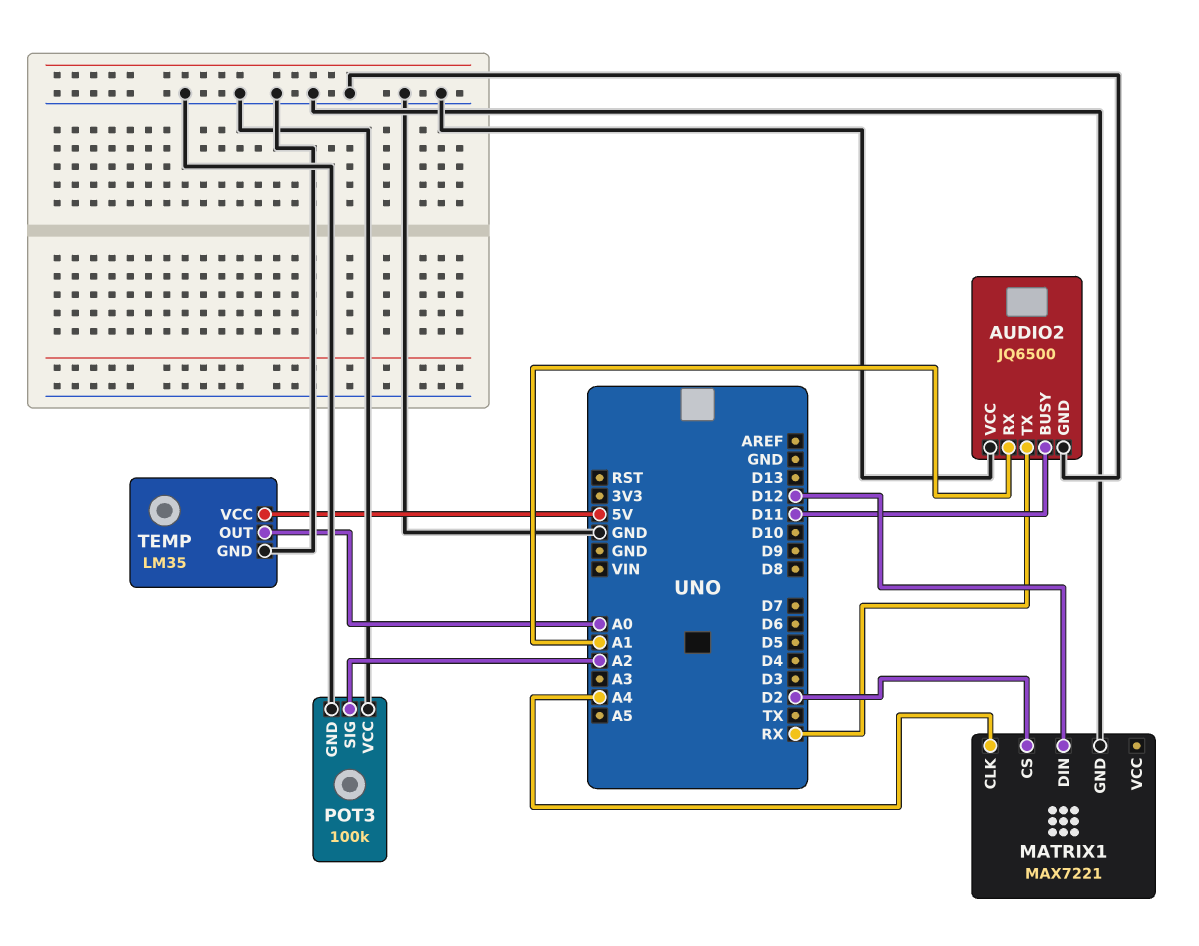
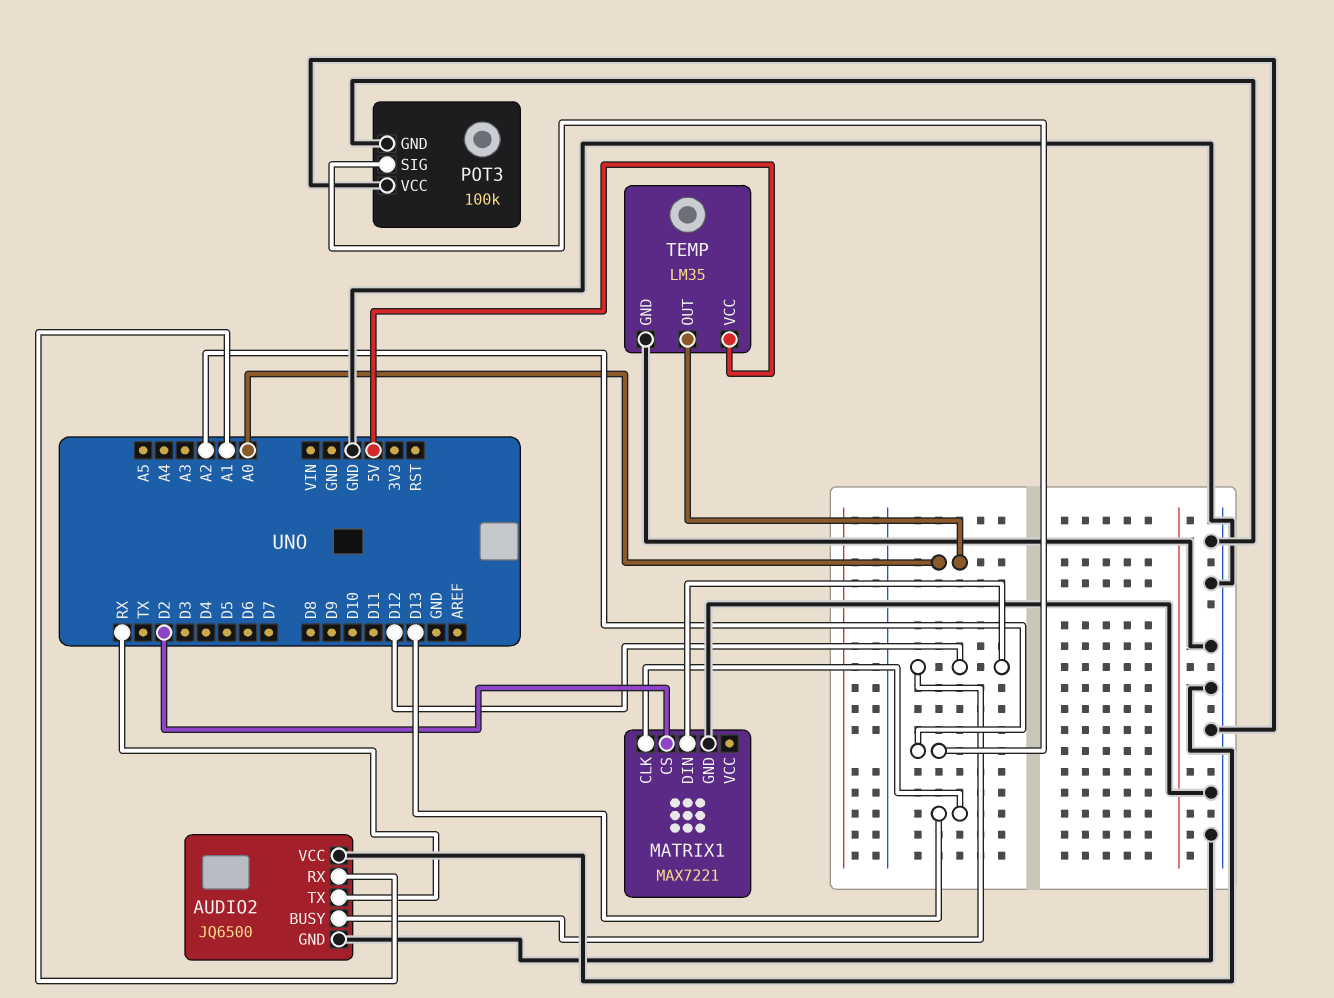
AUDIO2 pin BUSY: D11 -> D12
MATRIX1 pin CLK: A4 -> D13

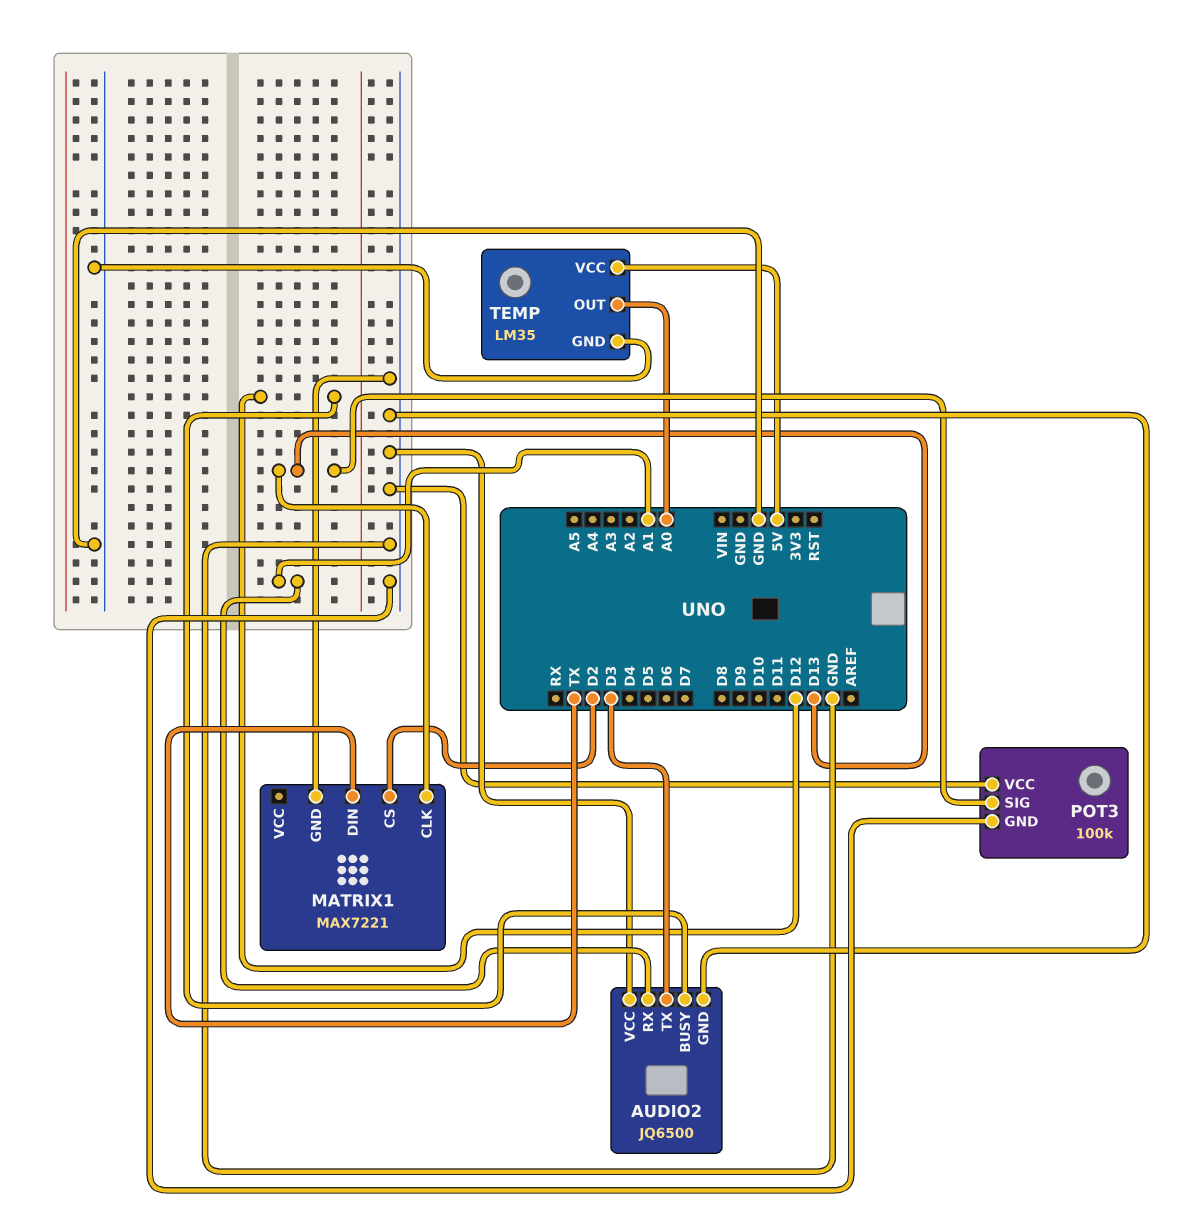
AUDIO2 pin TX: RX -> D3
MATRIX1 pin DIN: D12 -> TX
POT3 pin SIG: A2 -> D13

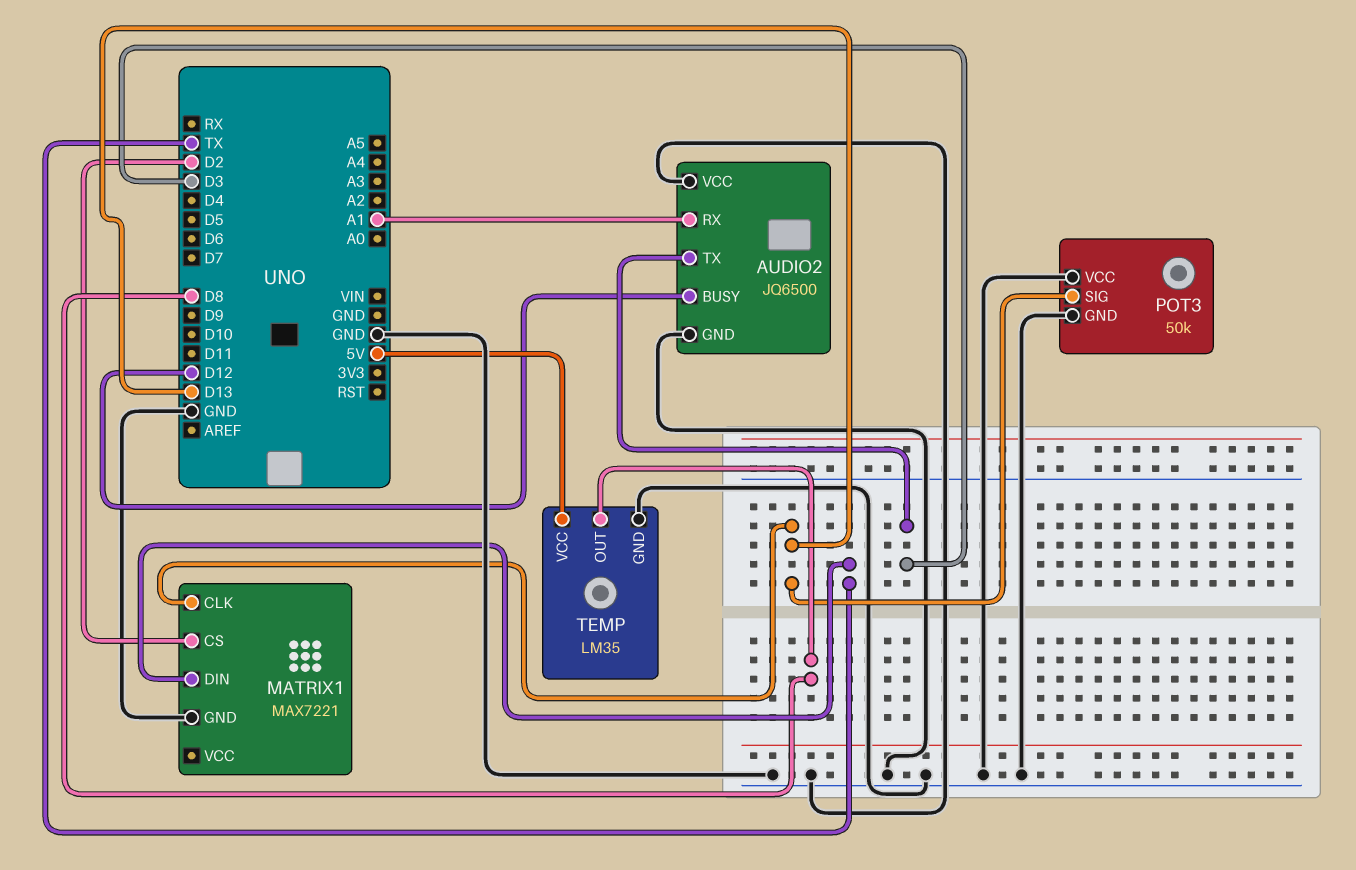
POT3: 100k -> 50k
TEMP pin OUT: A0 -> D8

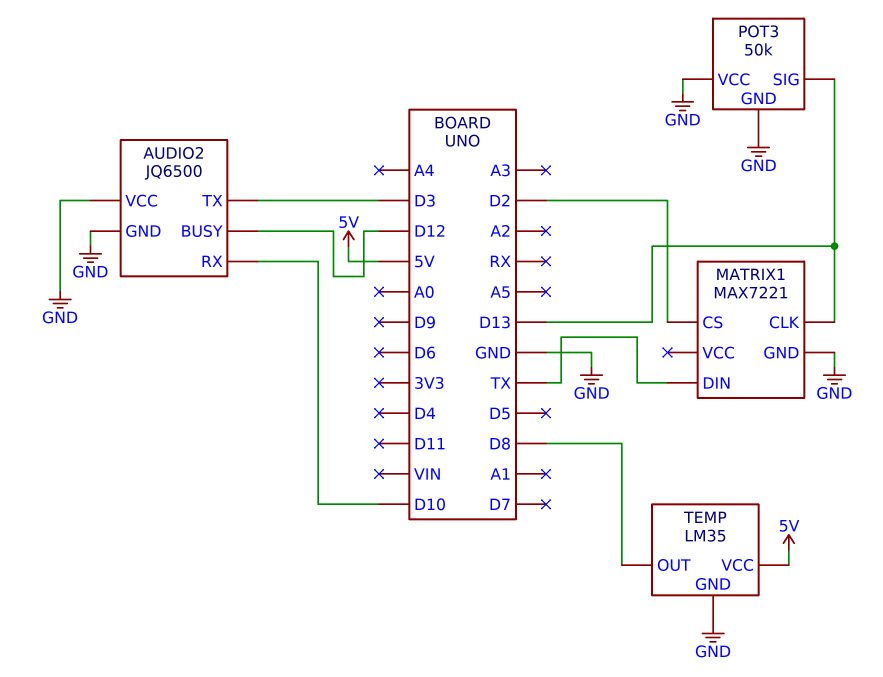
AUDIO2 pin RX: A1 -> D10

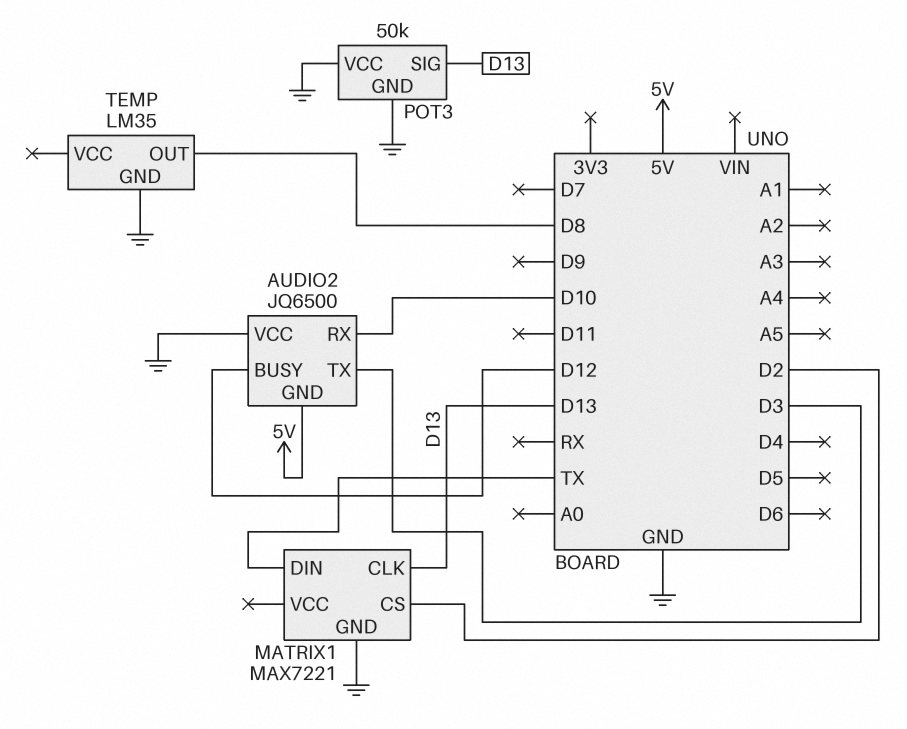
AUDIO2 pin GND: GND -> 5V
TEMP pin VCC: 5V -> none

